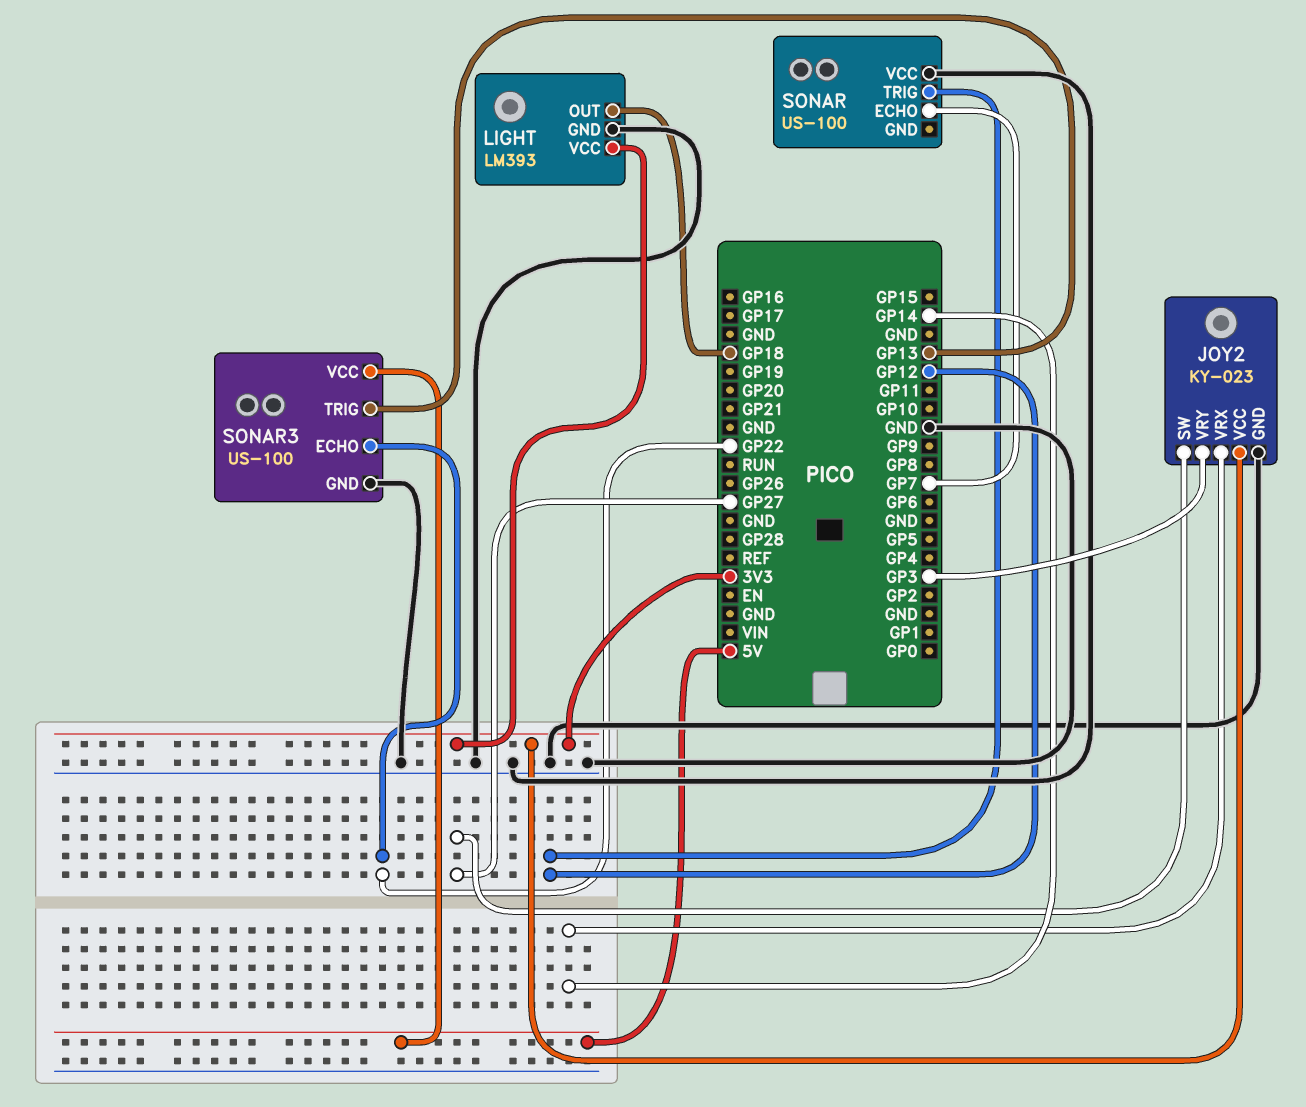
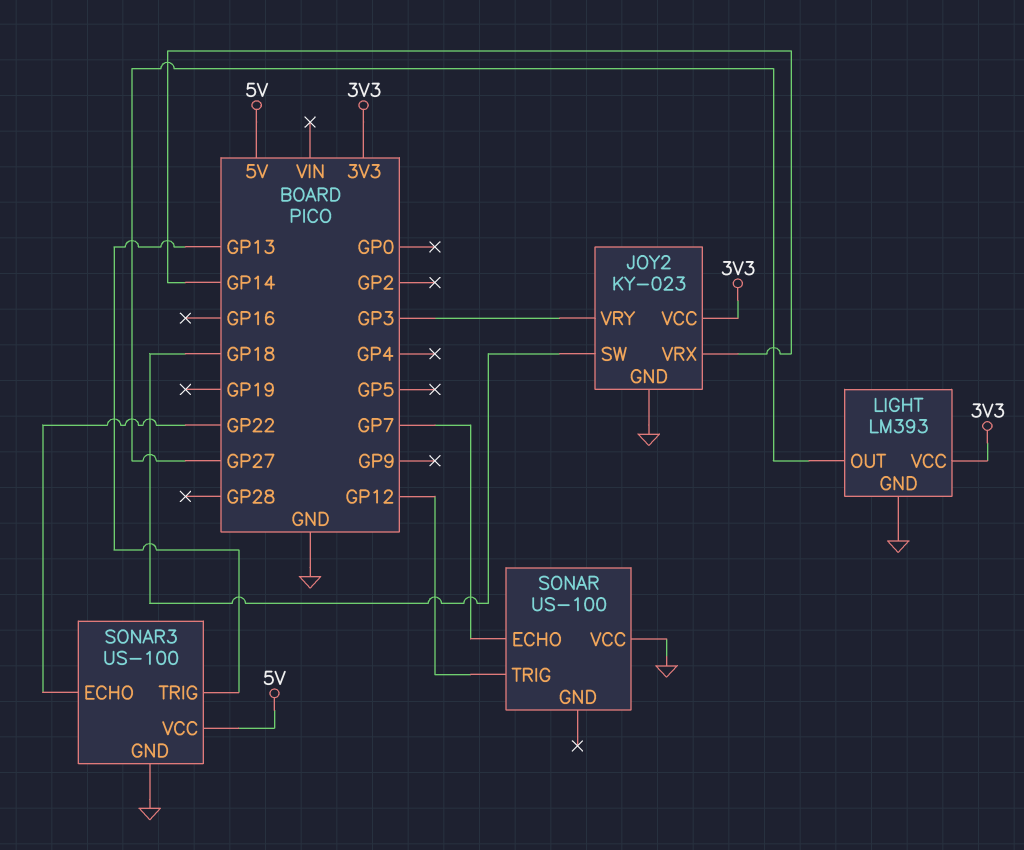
JOY2 pin SW: GP27 -> GP18
LIGHT pin OUT: GP18 -> GP27

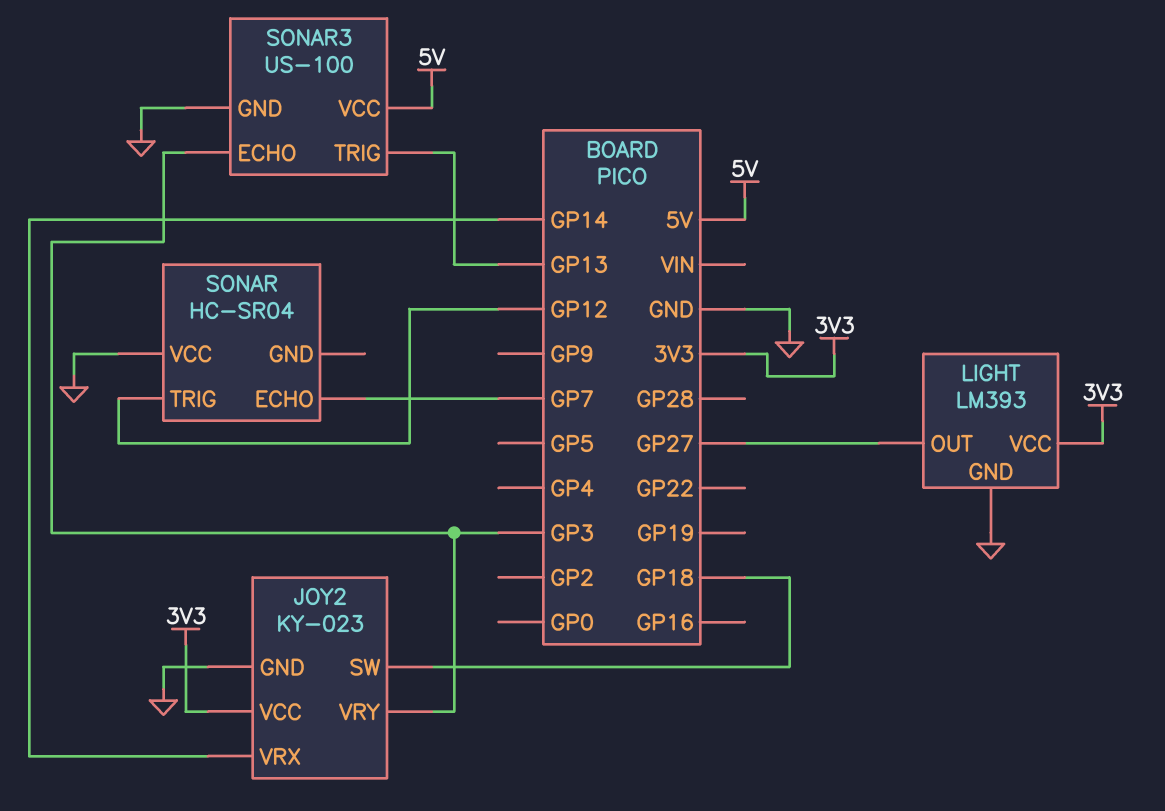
SONAR: US-100 -> HC-SR04
SONAR3 pin ECHO: GP22 -> GP3

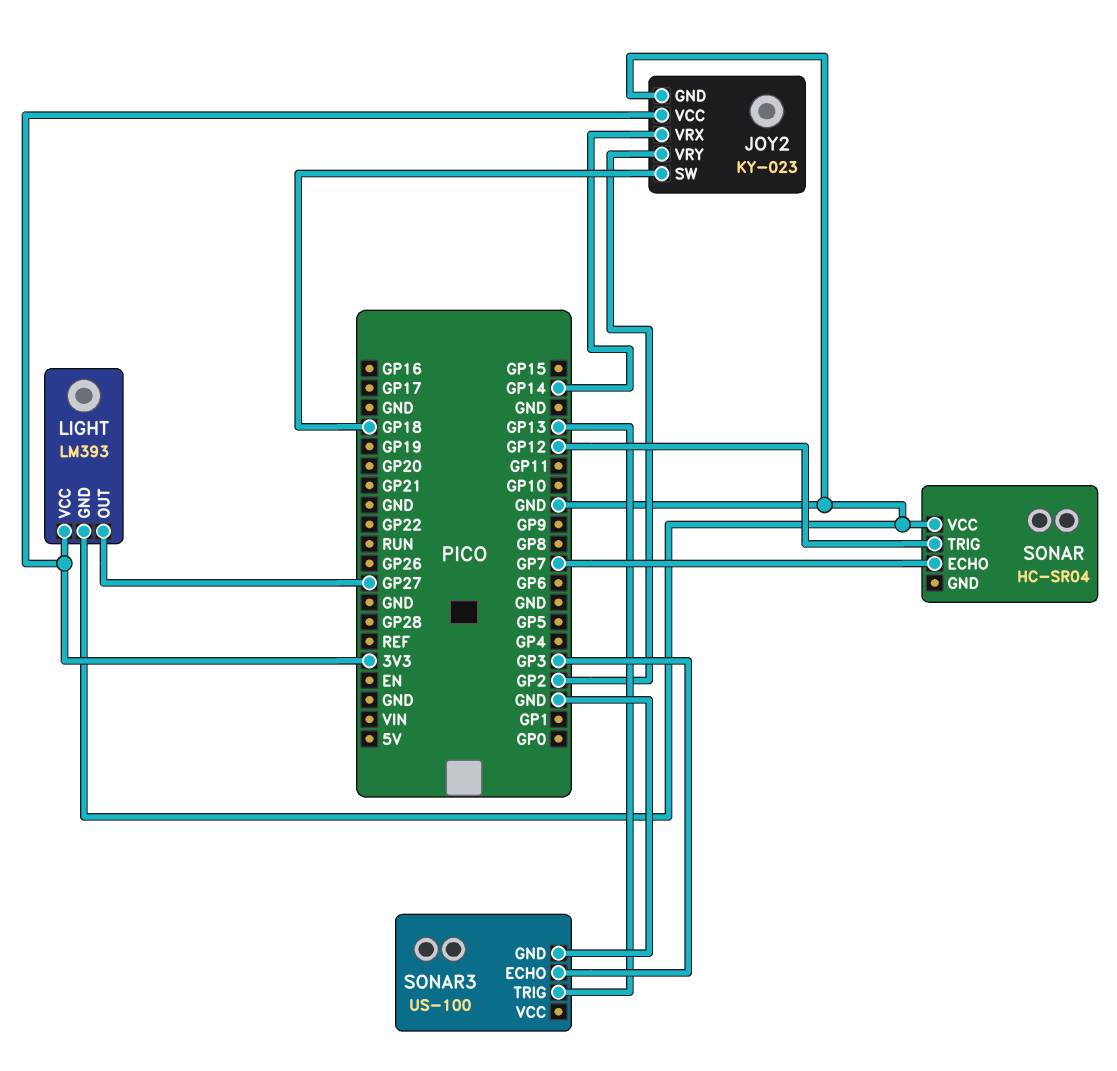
JOY2 pin VRY: GP3 -> GP2
SONAR3 pin VCC: 5V -> none

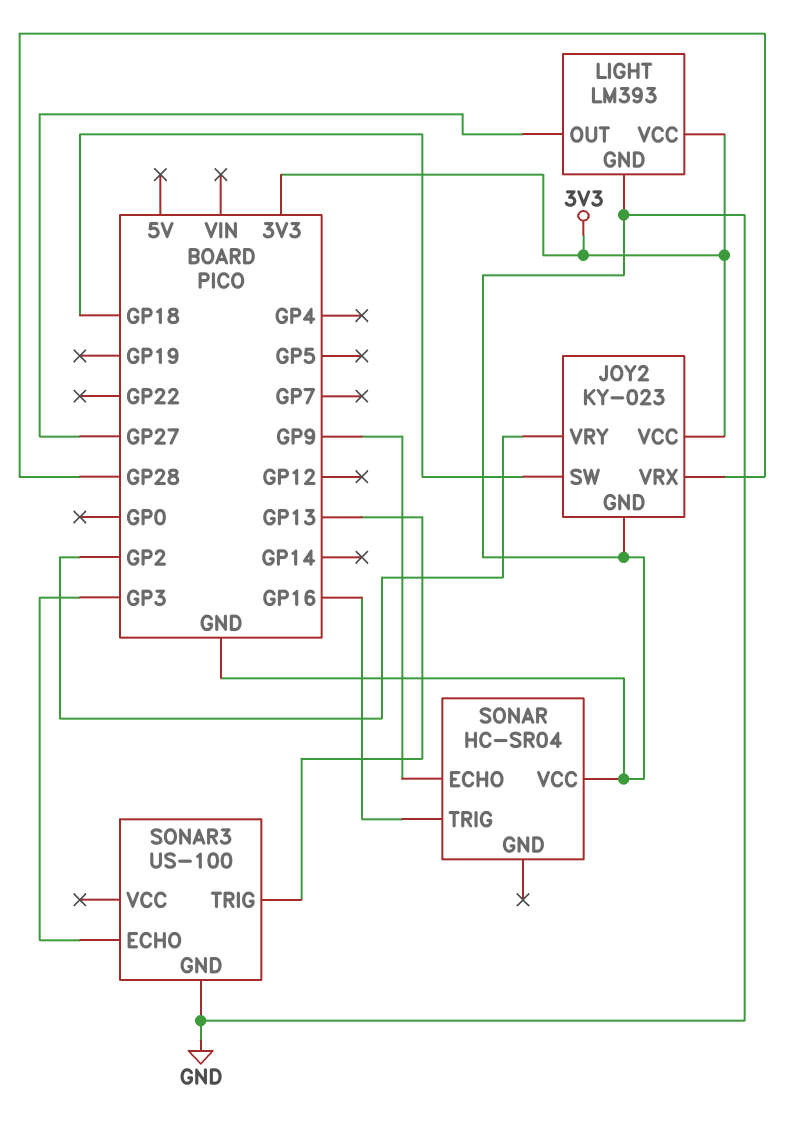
JOY2 pin VRX: GP14 -> GP28
SONAR pin ECHO: GP7 -> GP9
SONAR pin TRIG: GP12 -> GP16

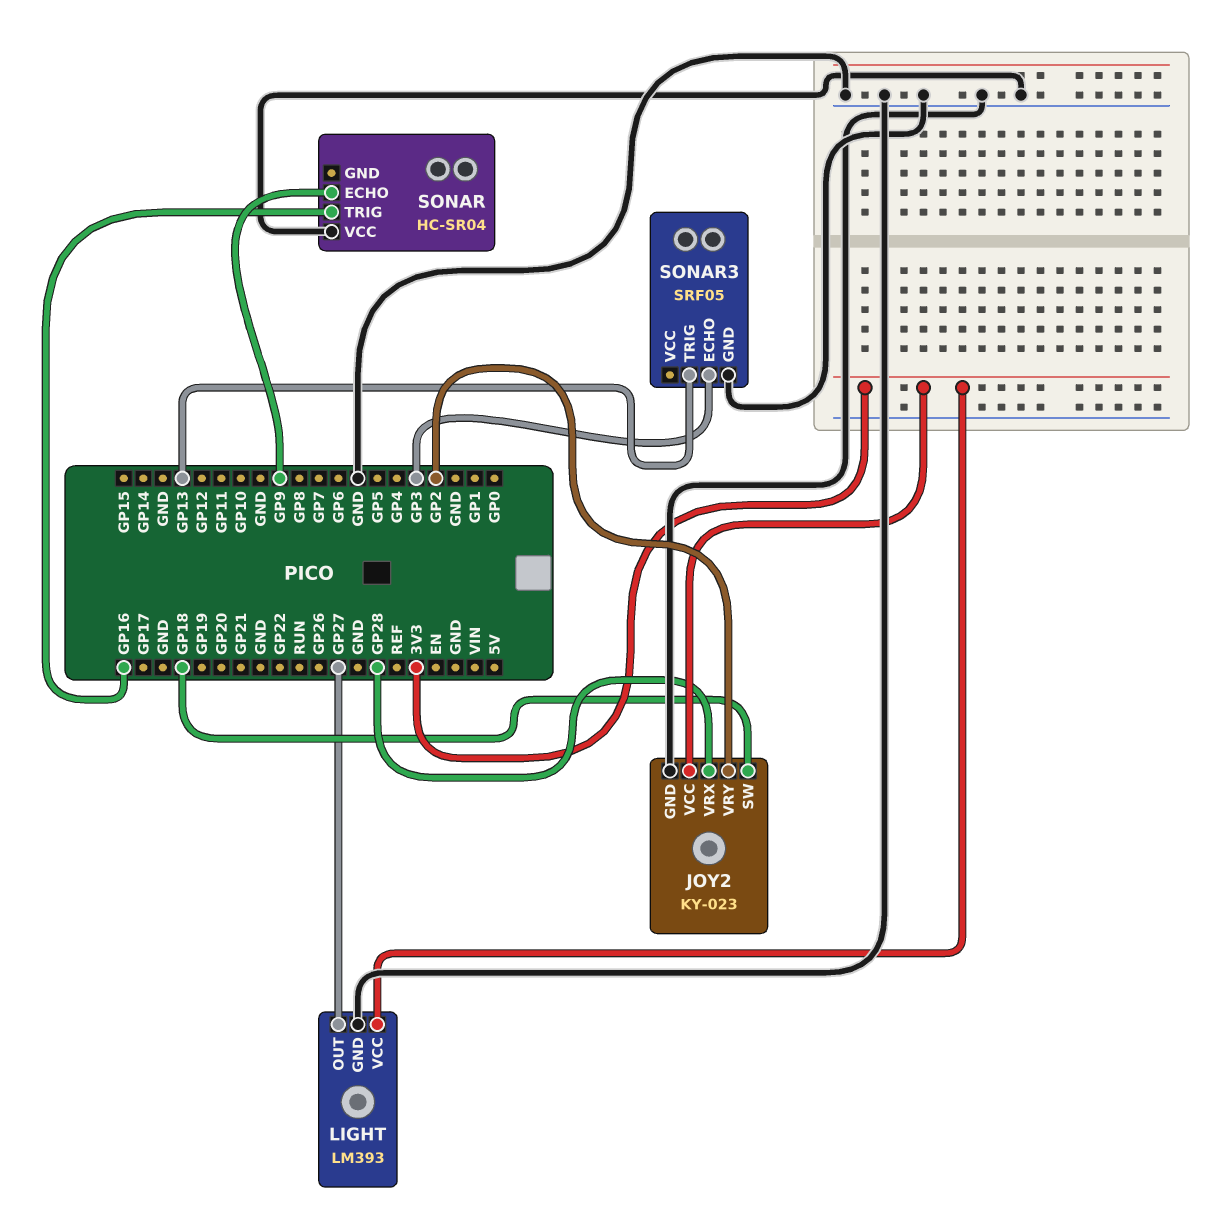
SONAR3: US-100 -> SRF05

